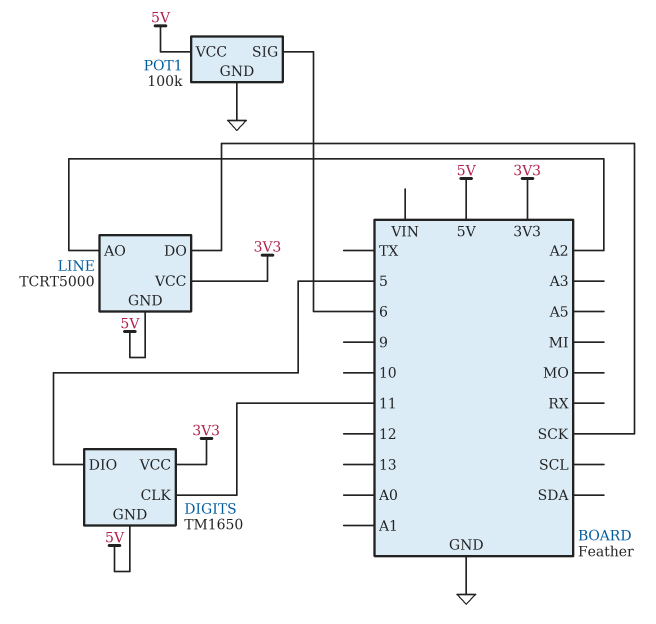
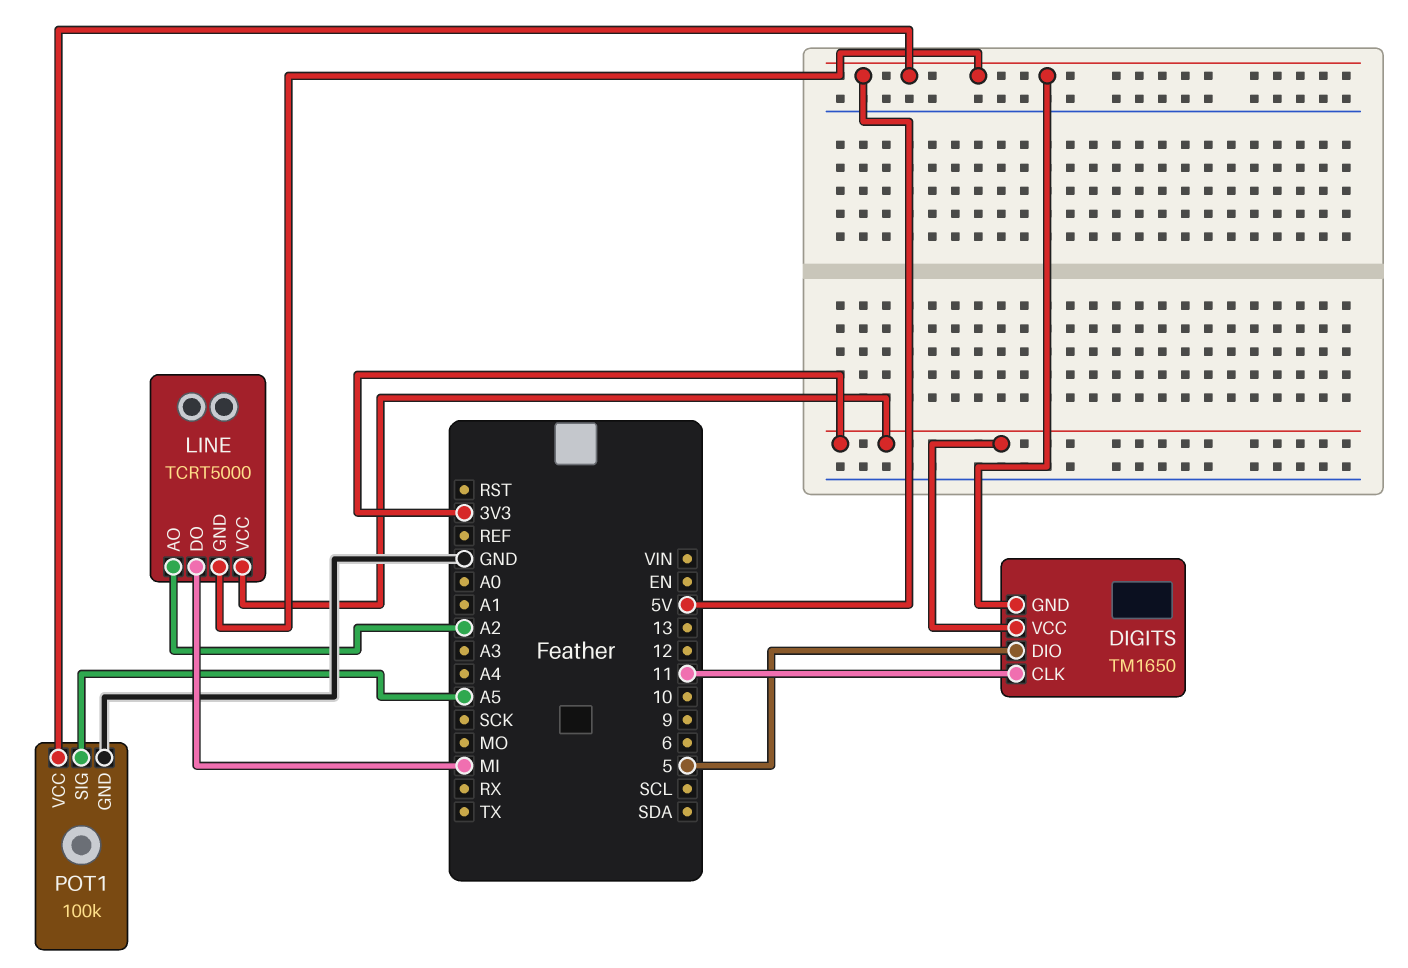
LINE pin DO: SCK -> MI
POT1 pin SIG: 6 -> A5

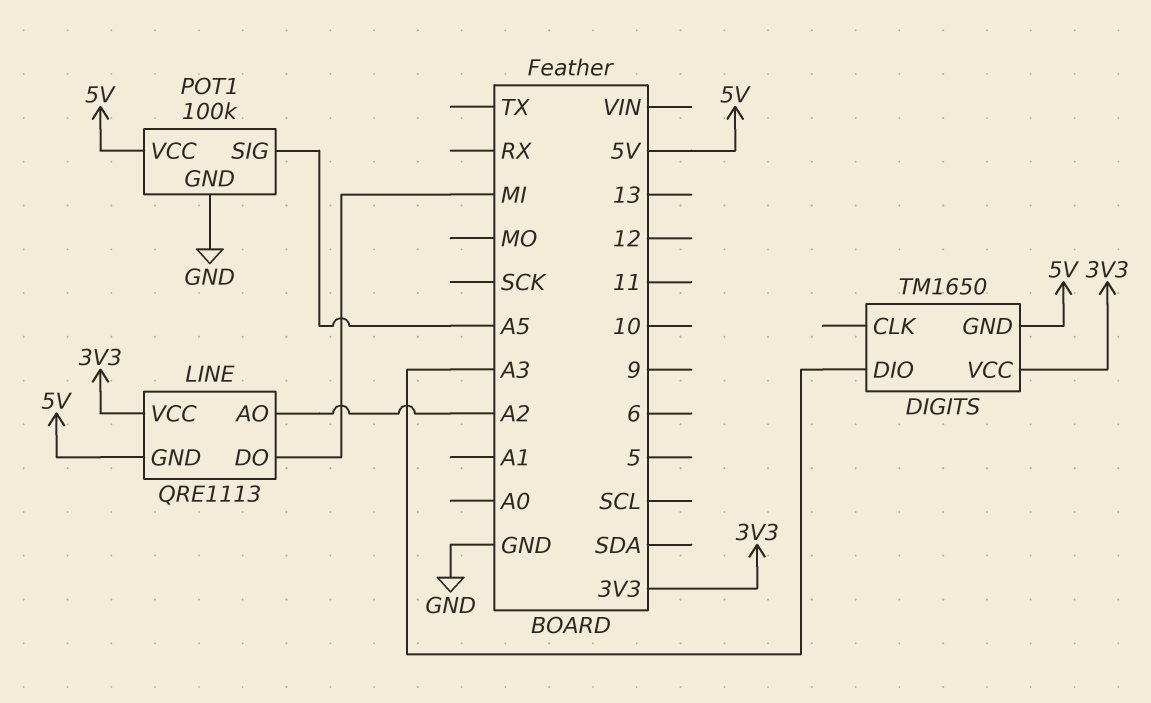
DIGITS pin CLK: 11 -> none
DIGITS pin DIO: 5 -> A3
LINE: TCRT5000 -> QRE1113

